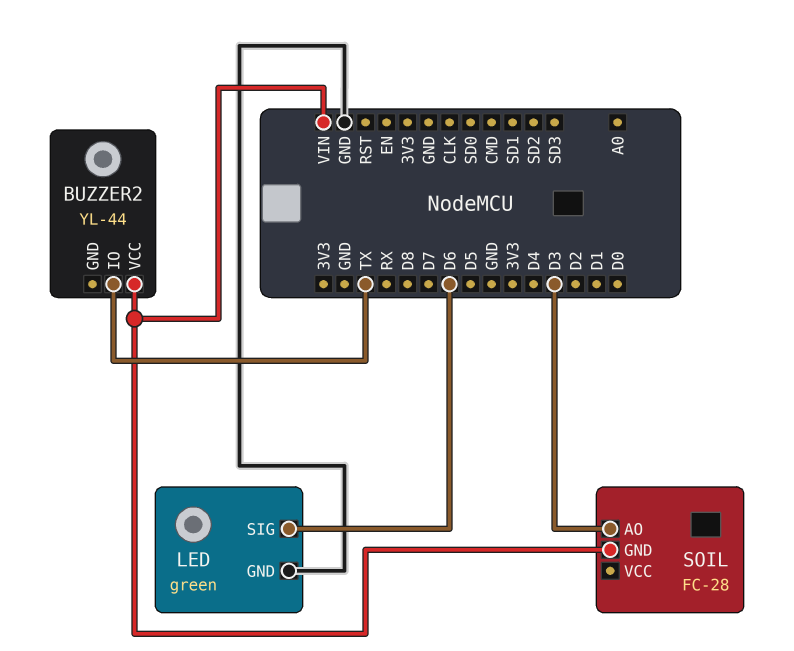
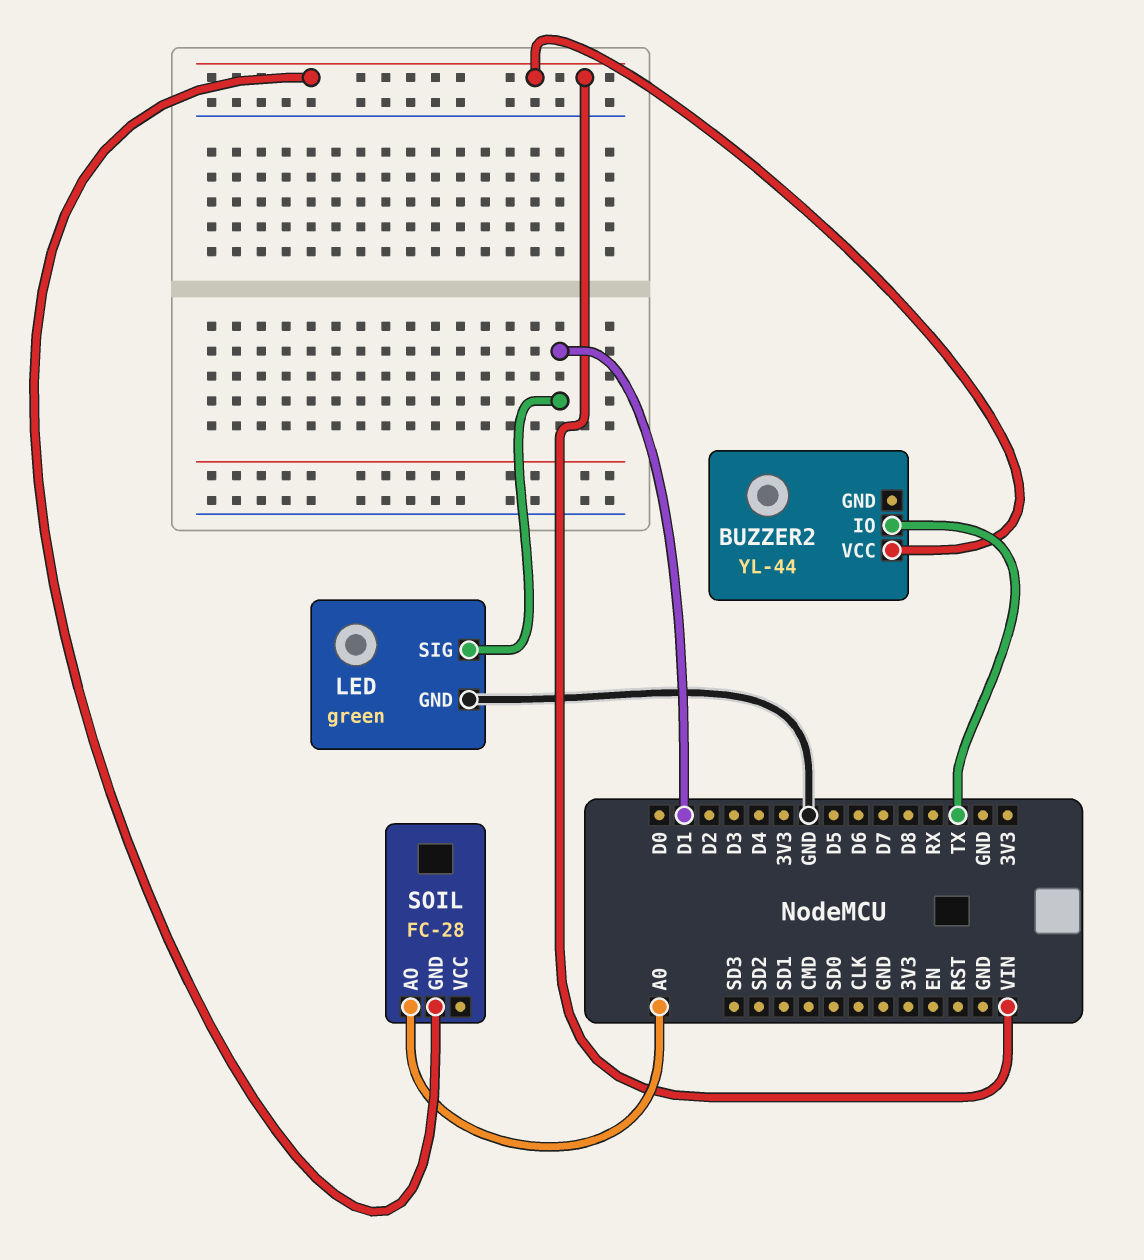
LED pin SIG: D6 -> D1
SOIL pin AO: D3 -> A0

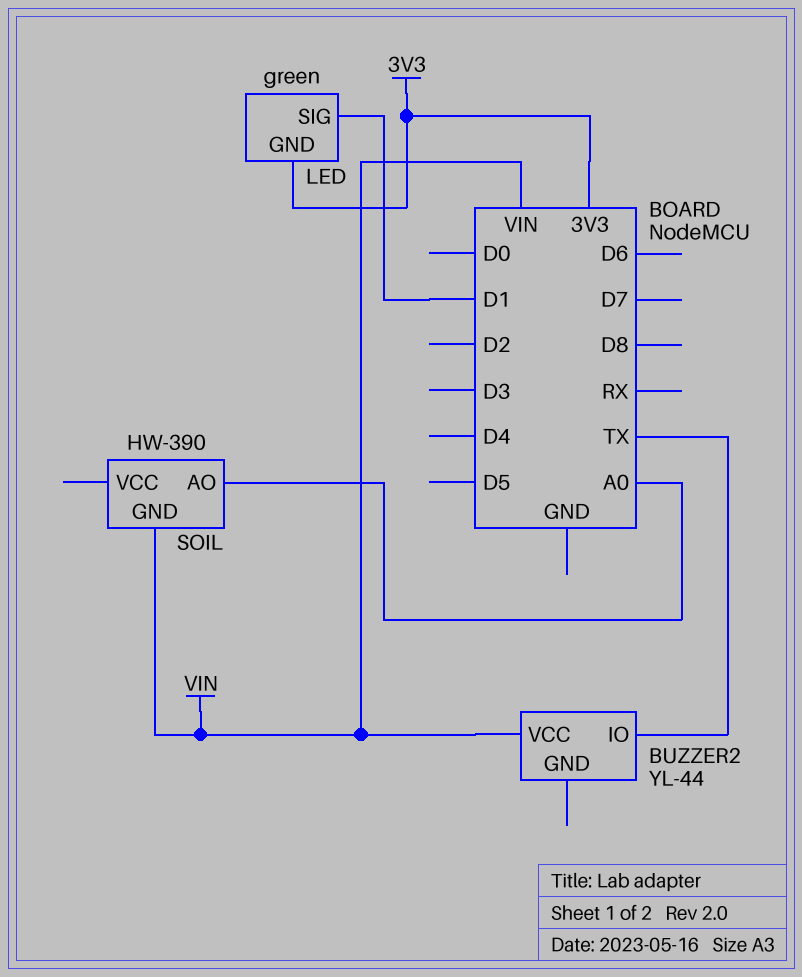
LED pin GND: GND -> 3V3
SOIL: FC-28 -> HW-390

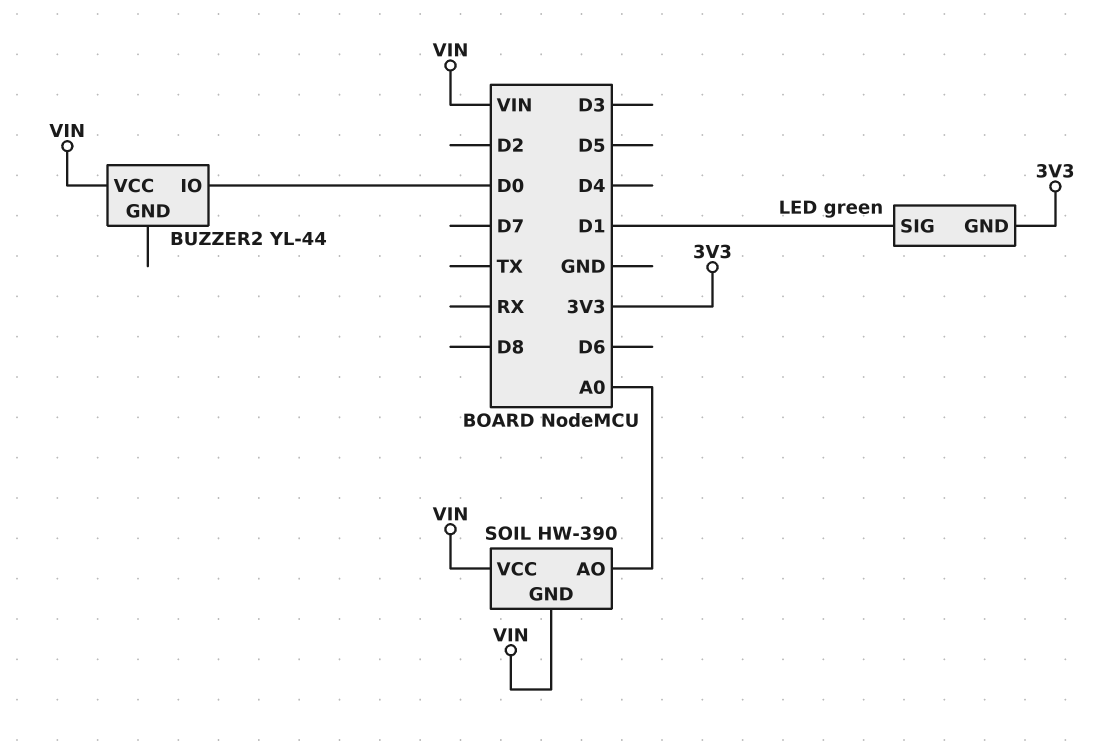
BUZZER2 pin IO: TX -> D0
SOIL pin VCC: none -> VIN

